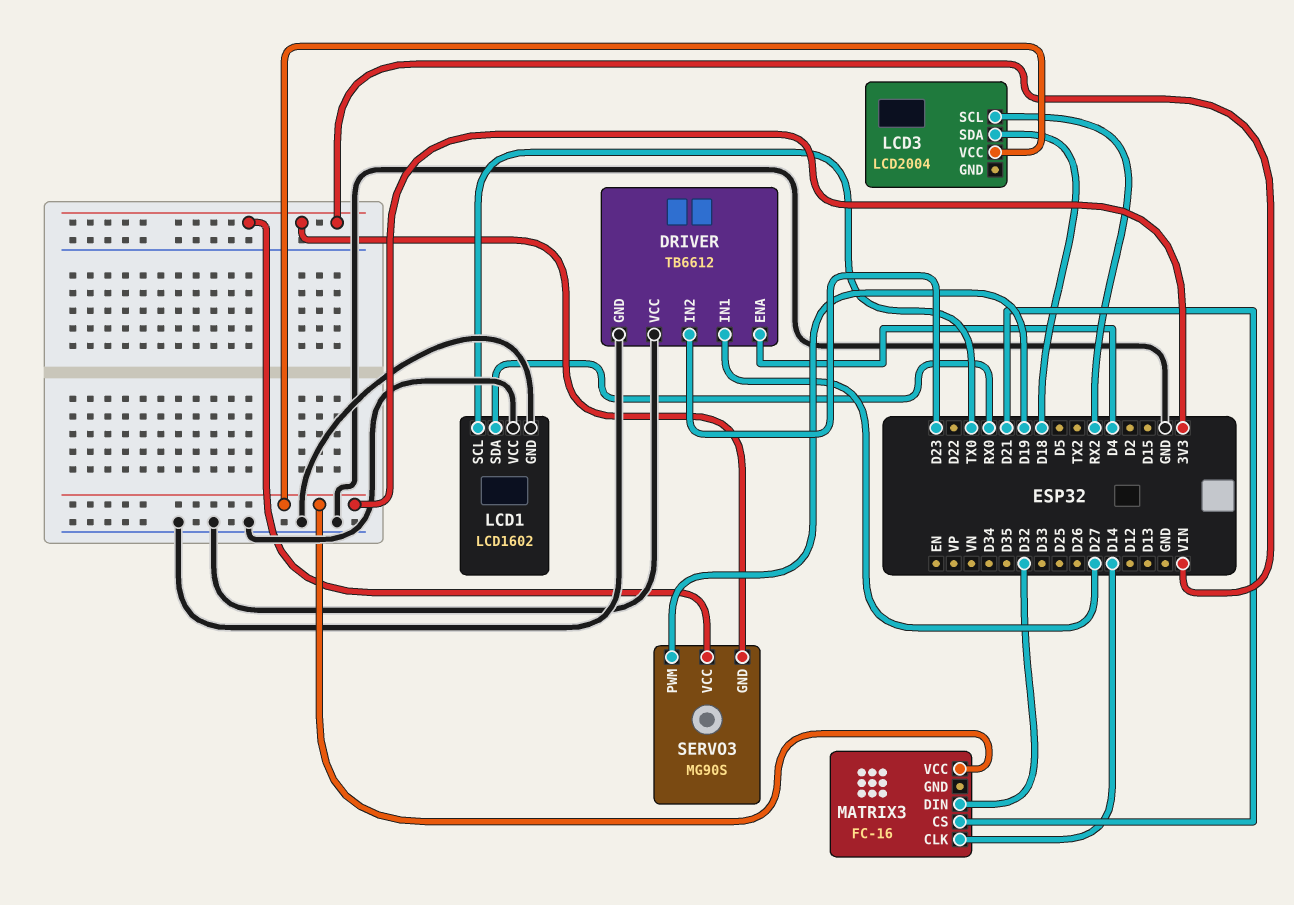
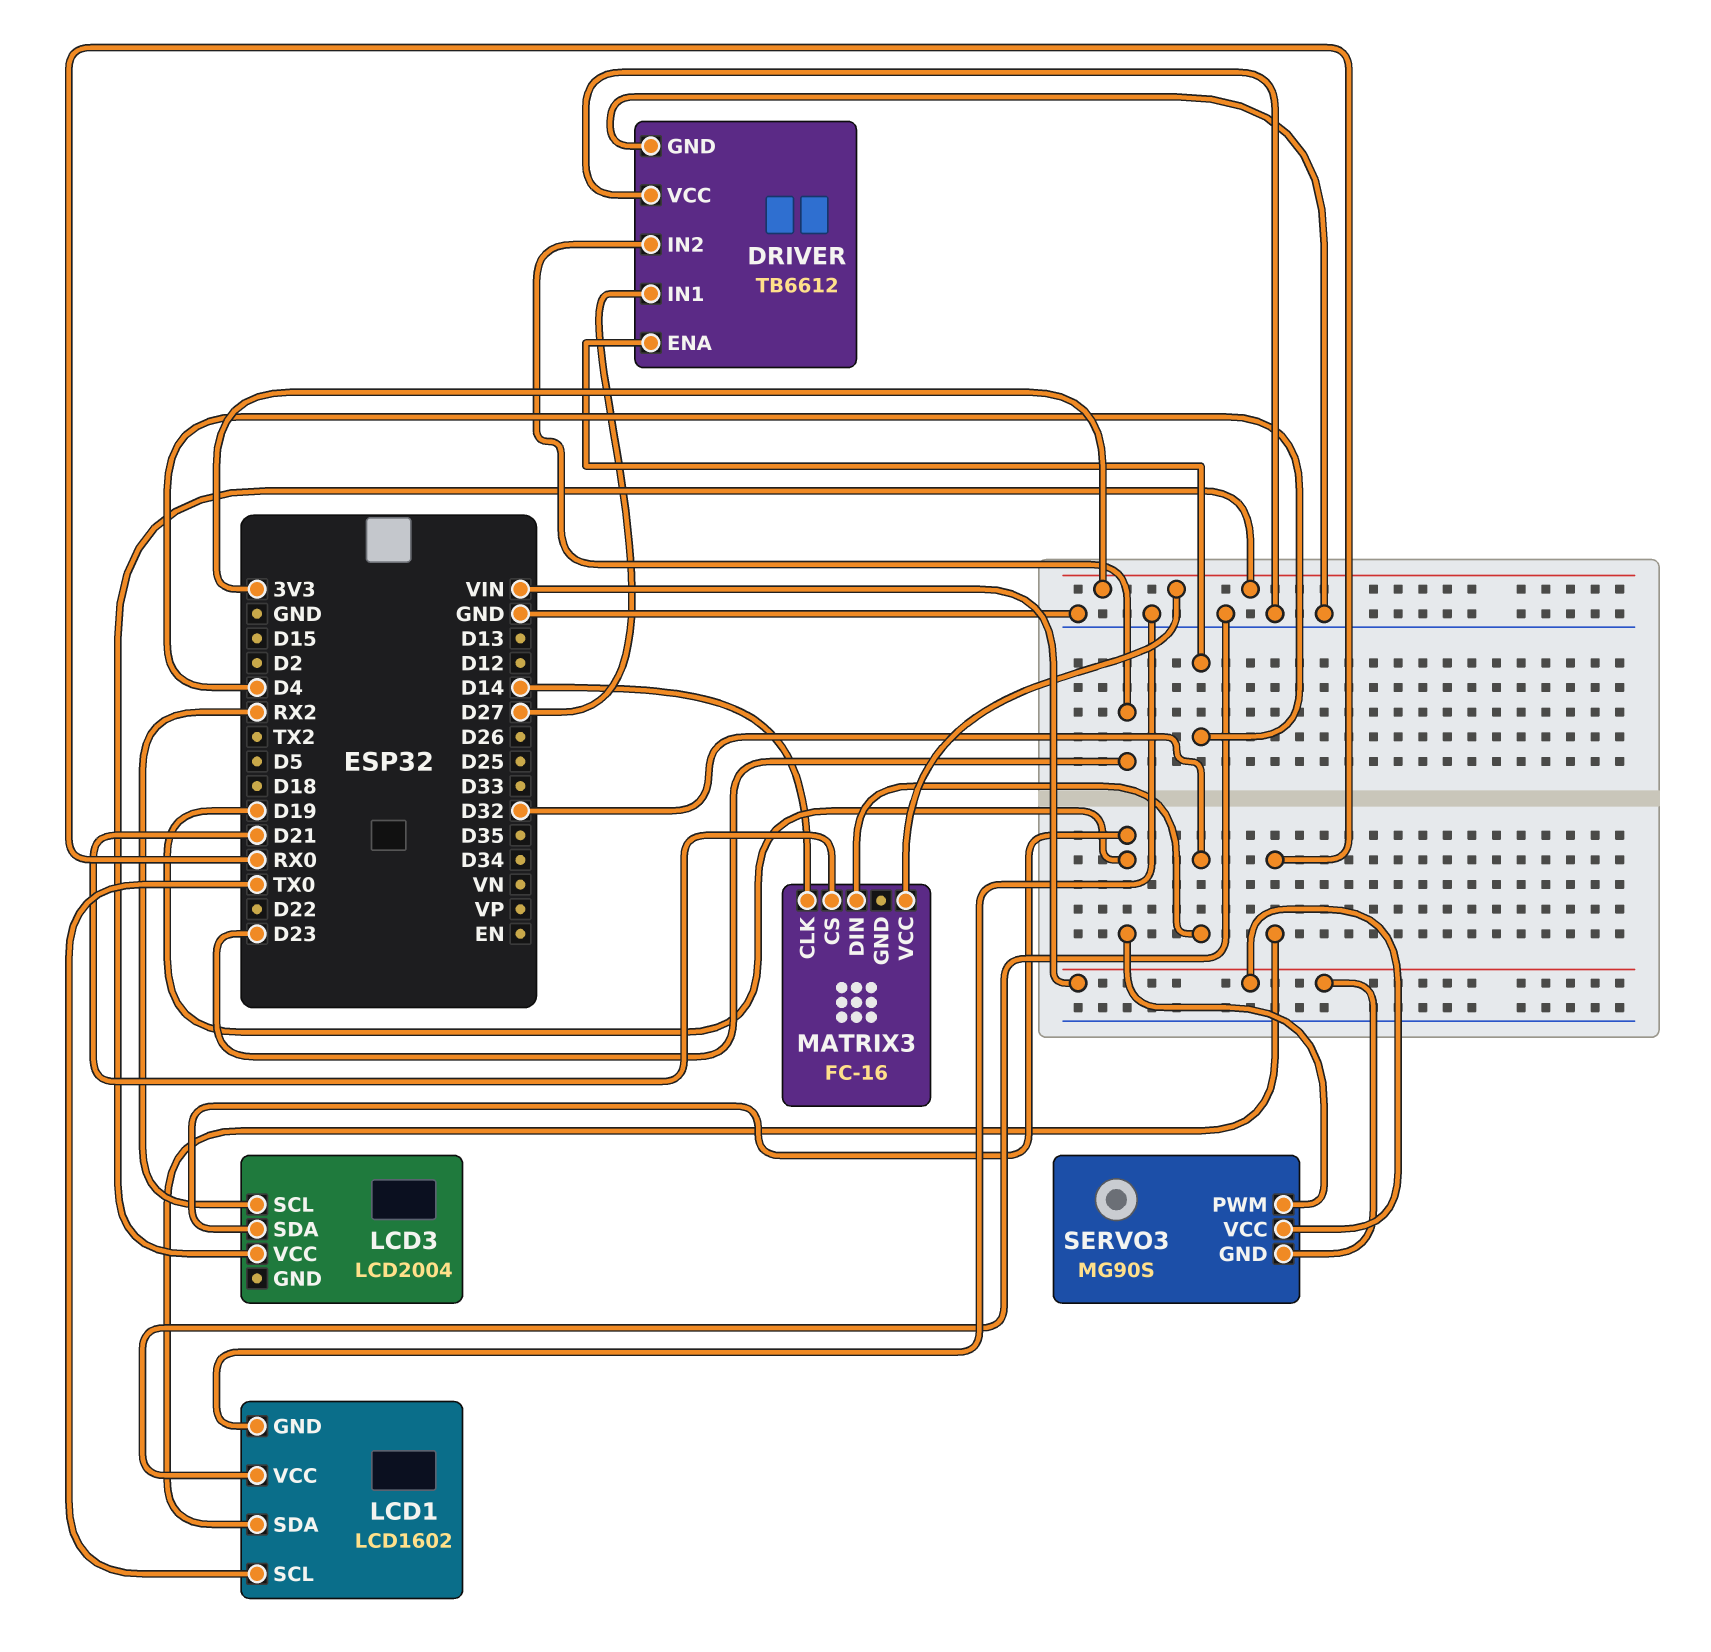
LCD3 pin SDA: D18 -> D19

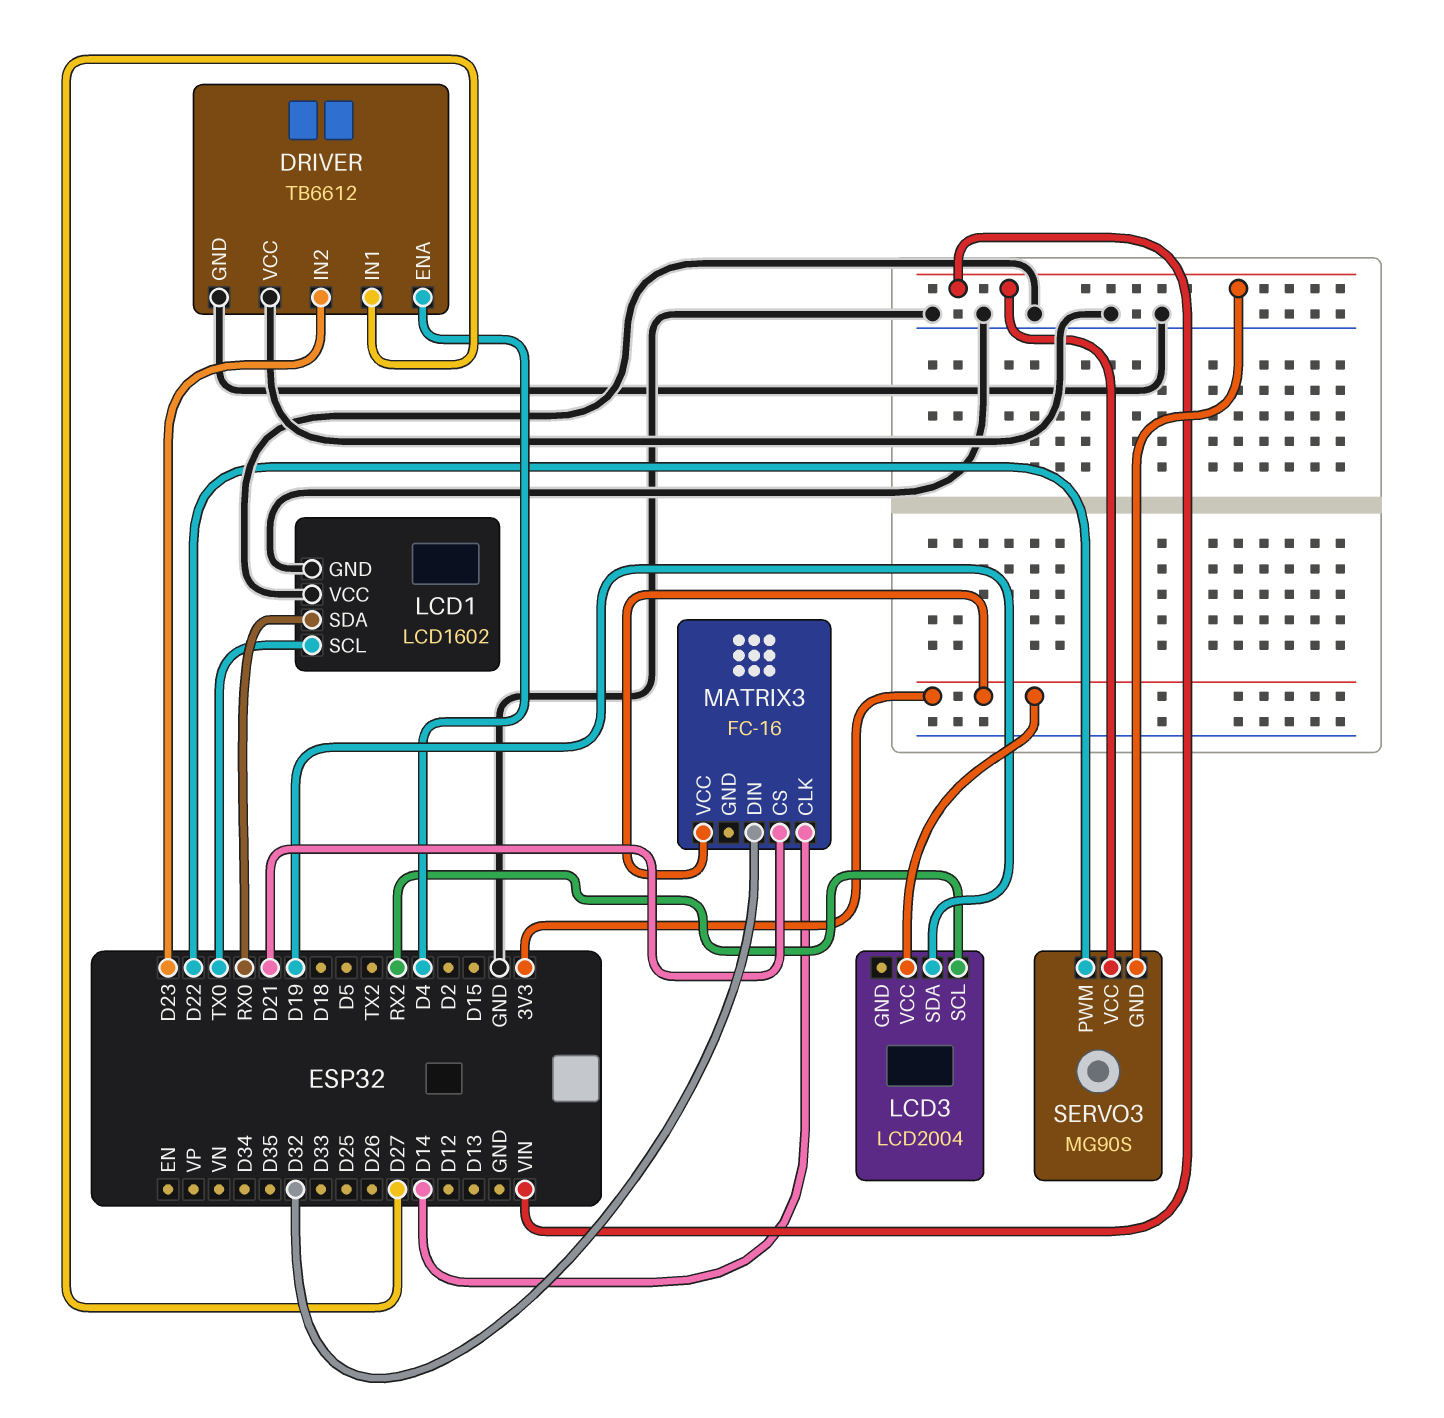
SERVO3 pin PWM: D19 -> D22

